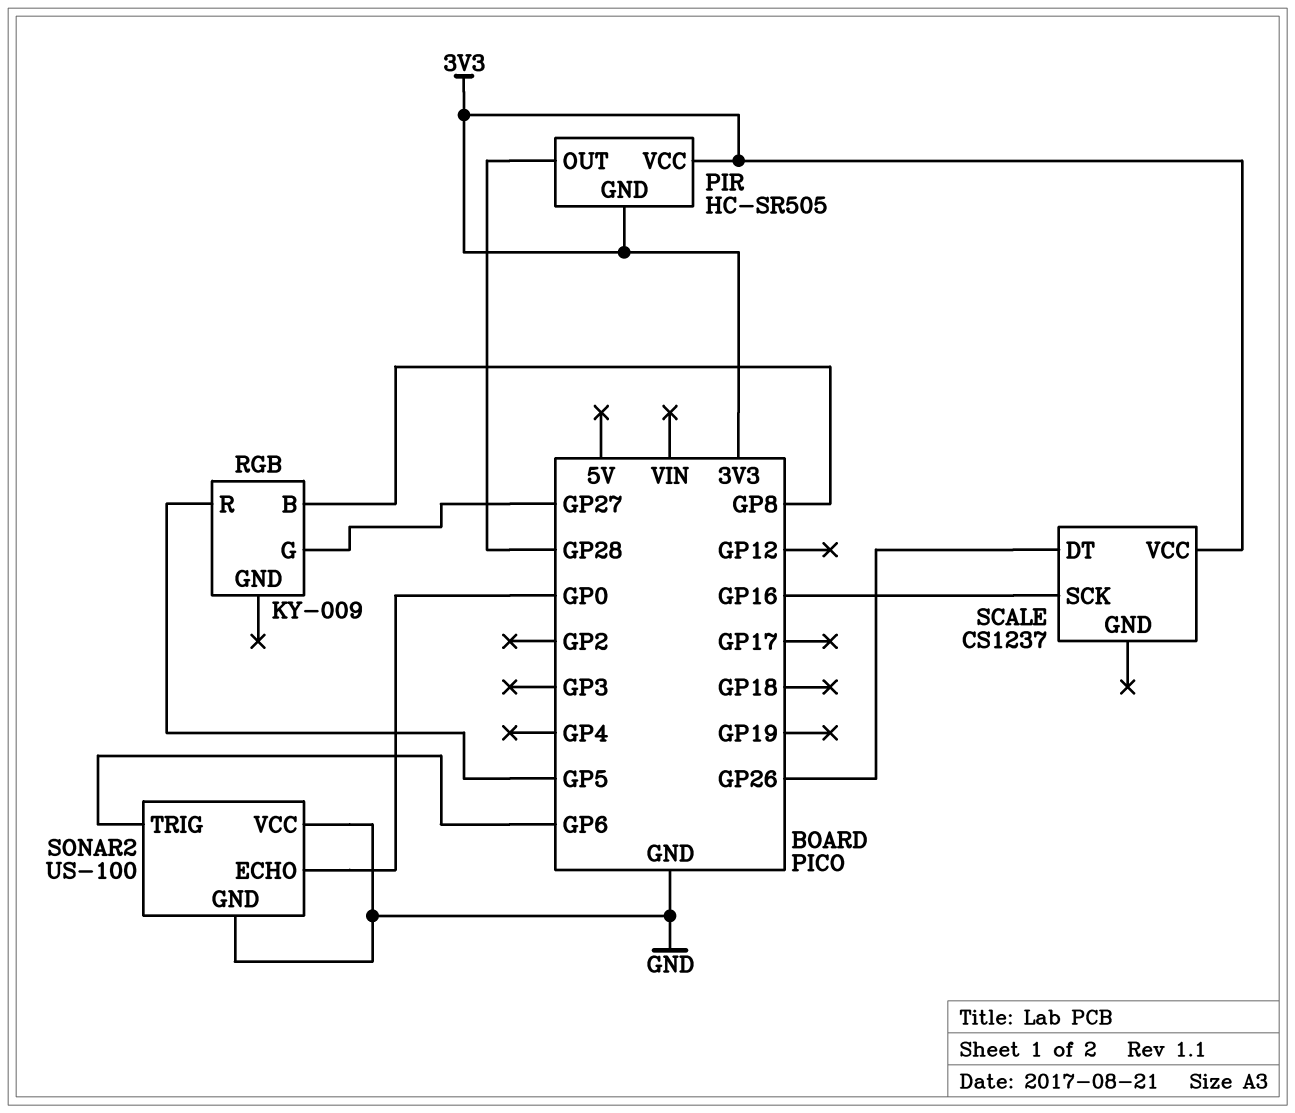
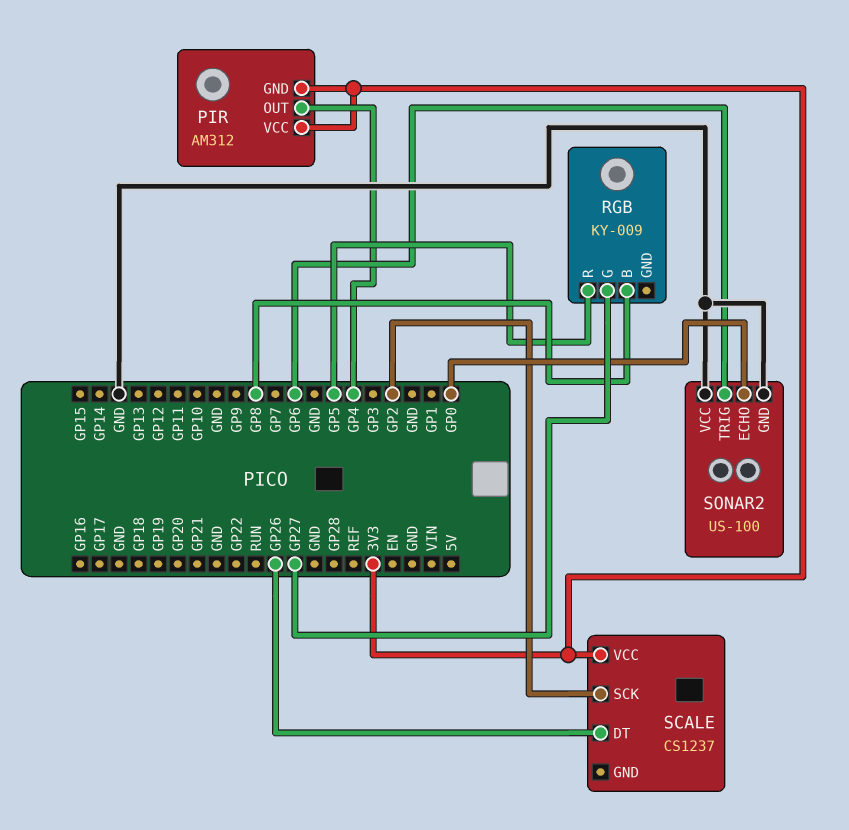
PIR: HC-SR505 -> AM312
PIR pin OUT: GP28 -> GP4
SCALE pin SCK: GP16 -> GP2

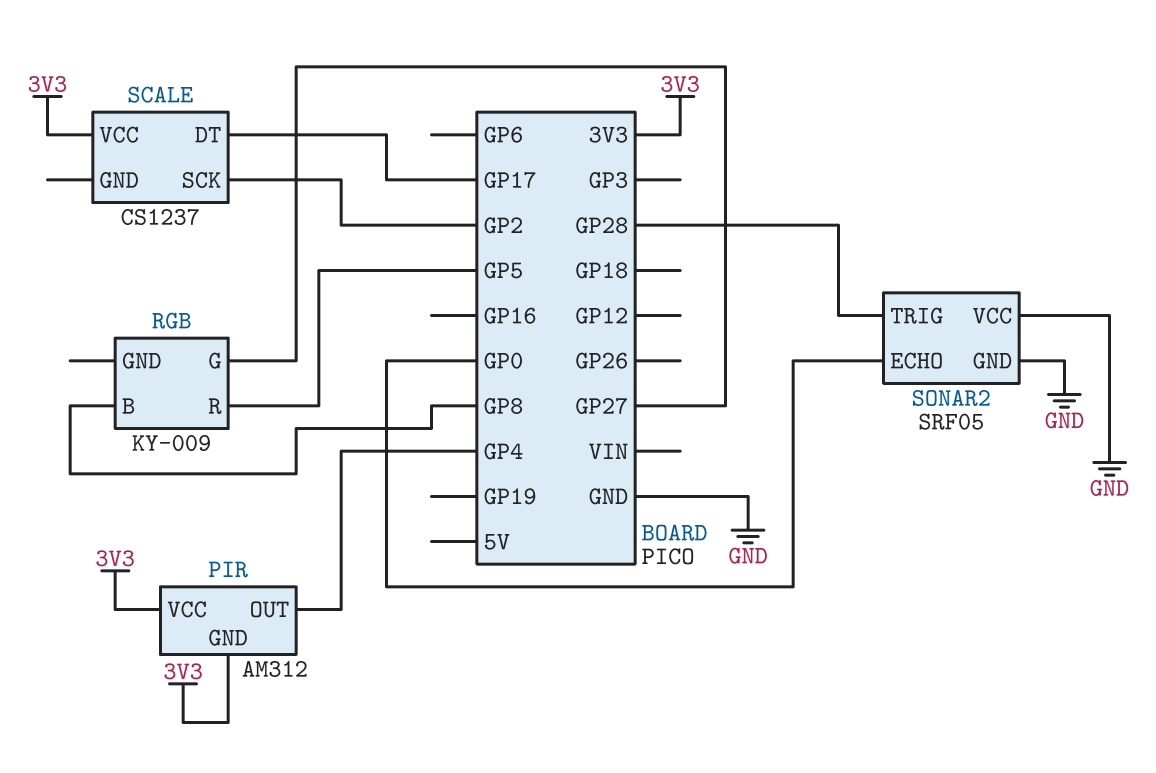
SCALE pin DT: GP26 -> GP17
SONAR2: US-100 -> SRF05
SONAR2 pin TRIG: GP6 -> GP28

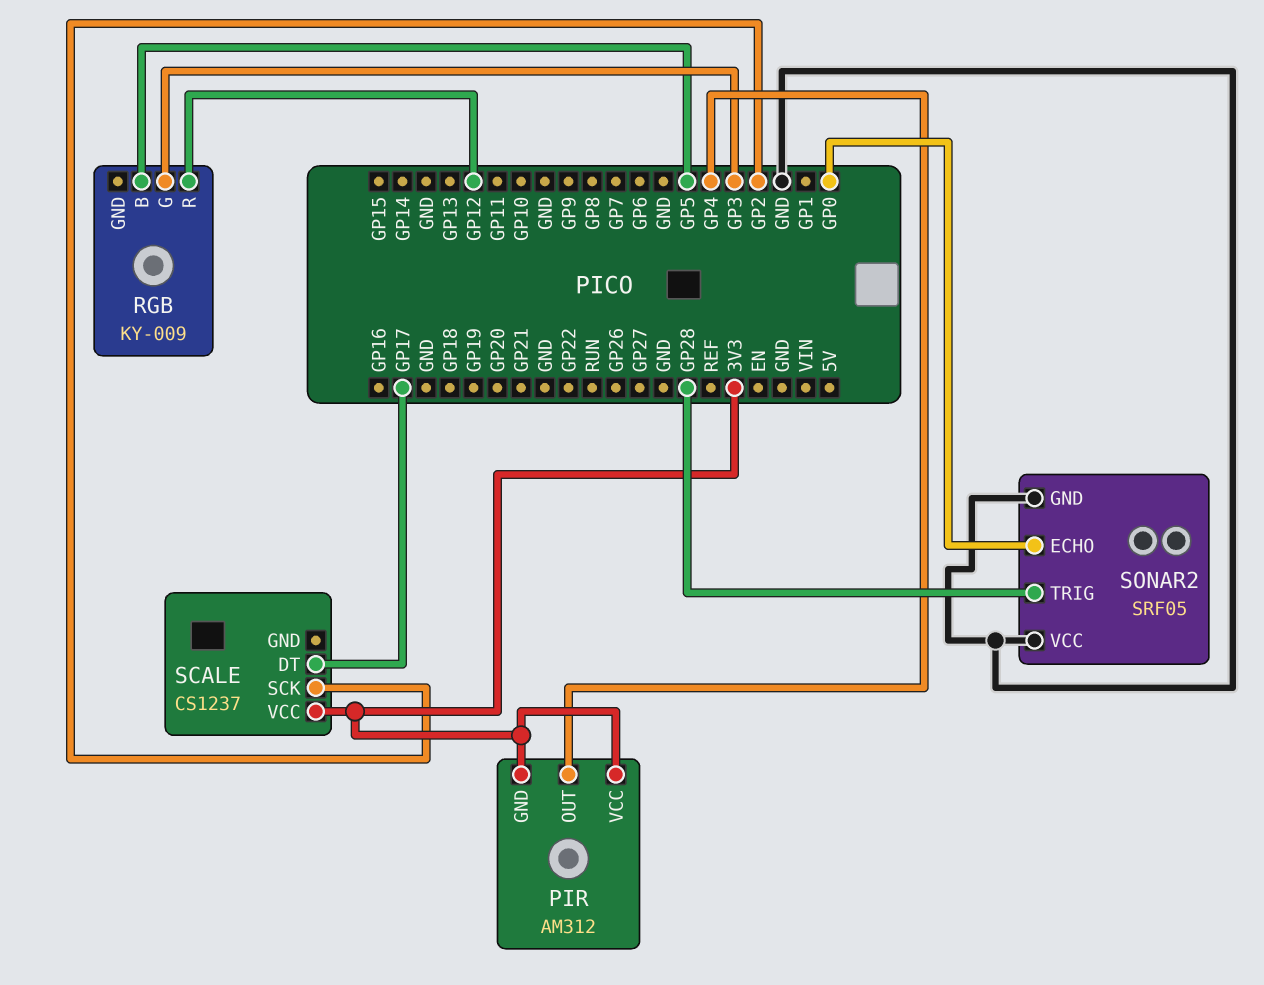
RGB pin B: GP8 -> GP5
RGB pin G: GP27 -> GP3
RGB pin R: GP5 -> GP12

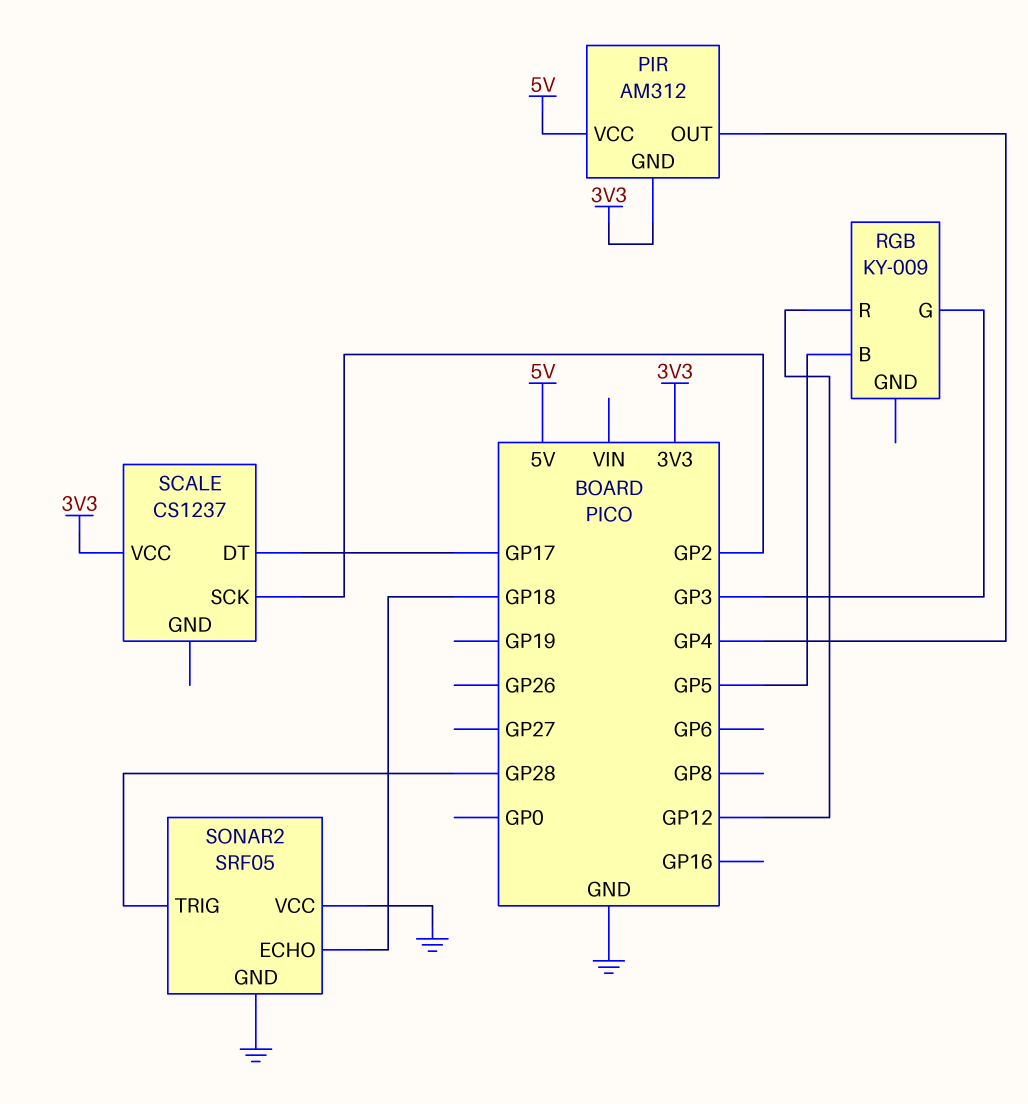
PIR pin VCC: 3V3 -> 5V
SONAR2 pin ECHO: GP0 -> GP18

